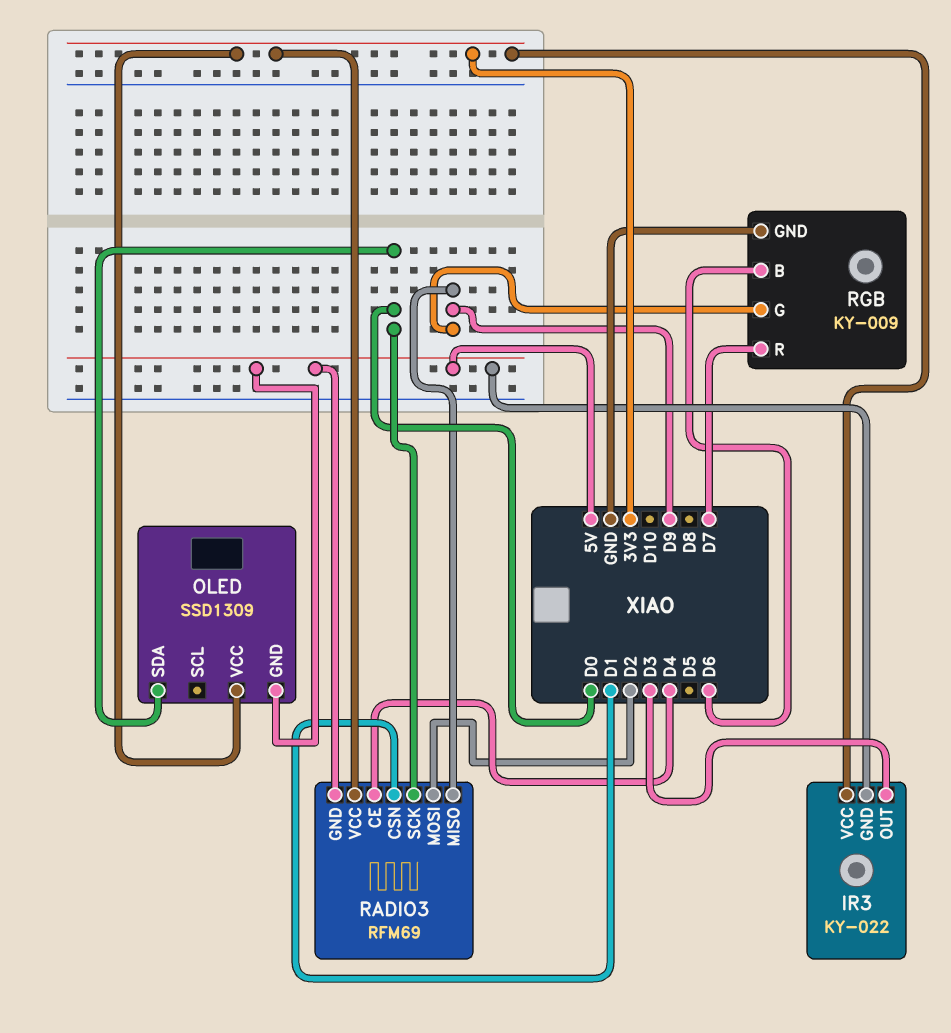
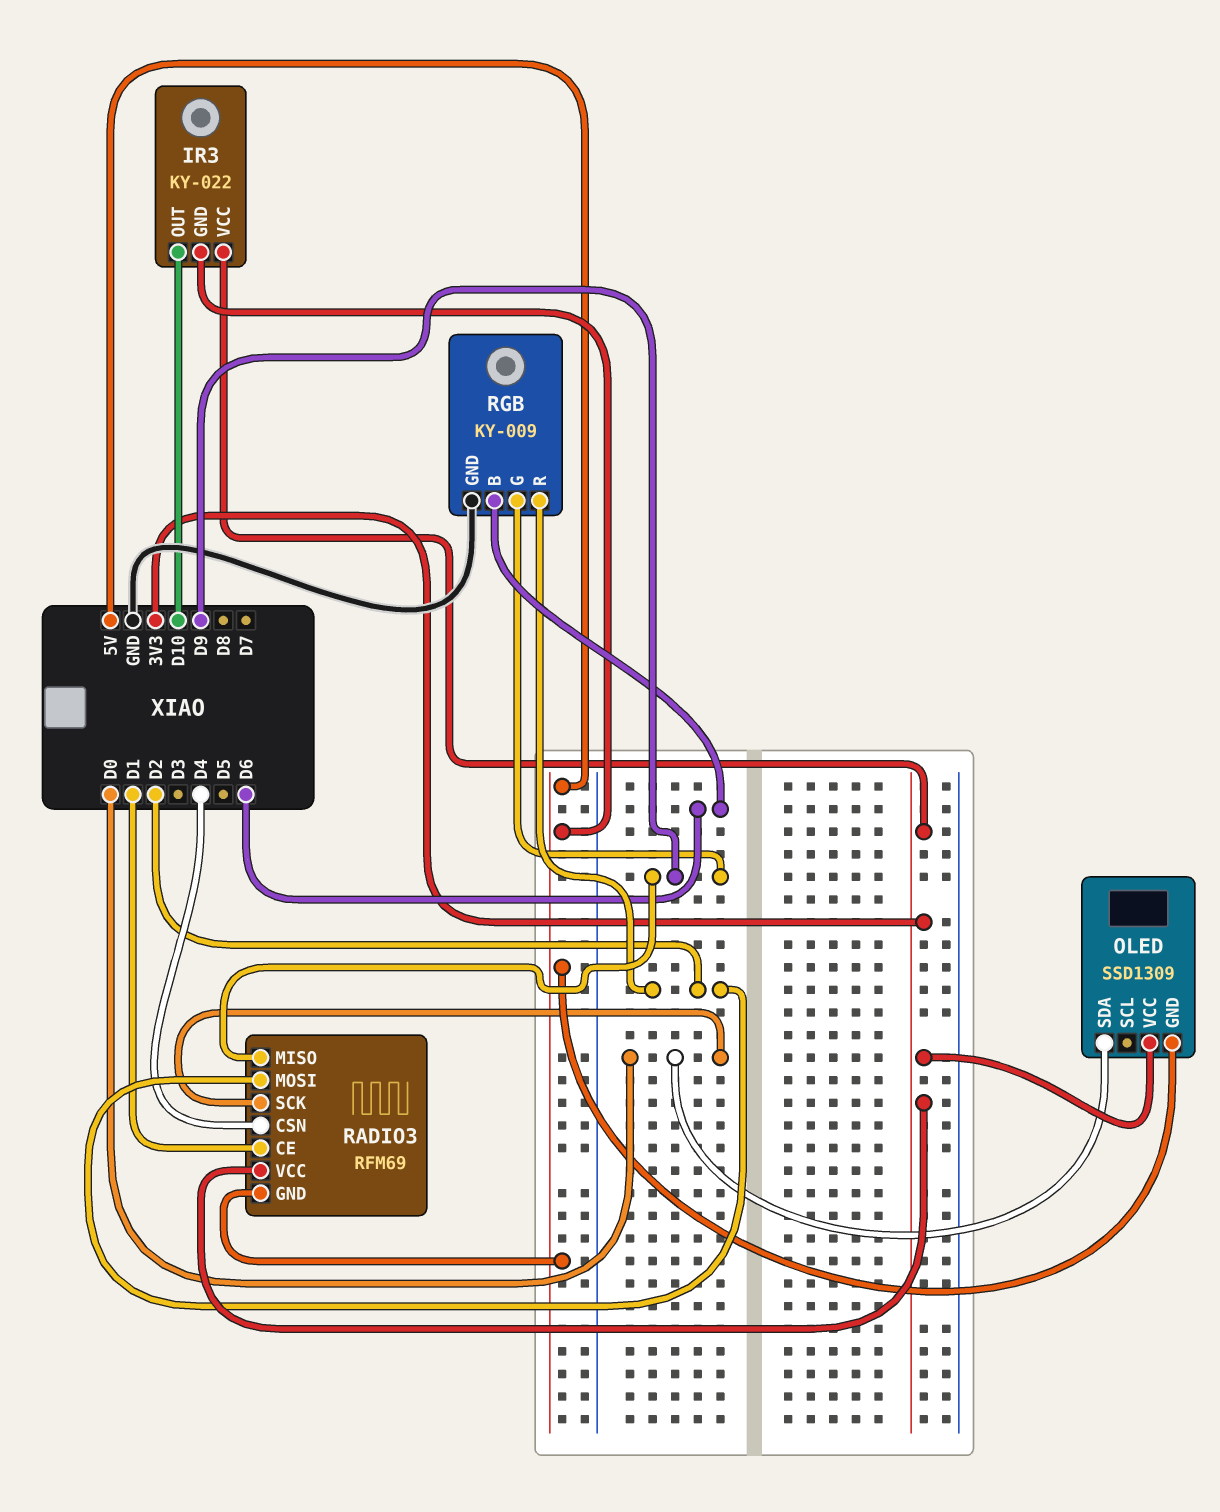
IR3 pin OUT: D3 -> D10
RADIO3 pin CE: D4 -> D1
RADIO3 pin CSN: D1 -> D4
RGB pin R: D7 -> D2

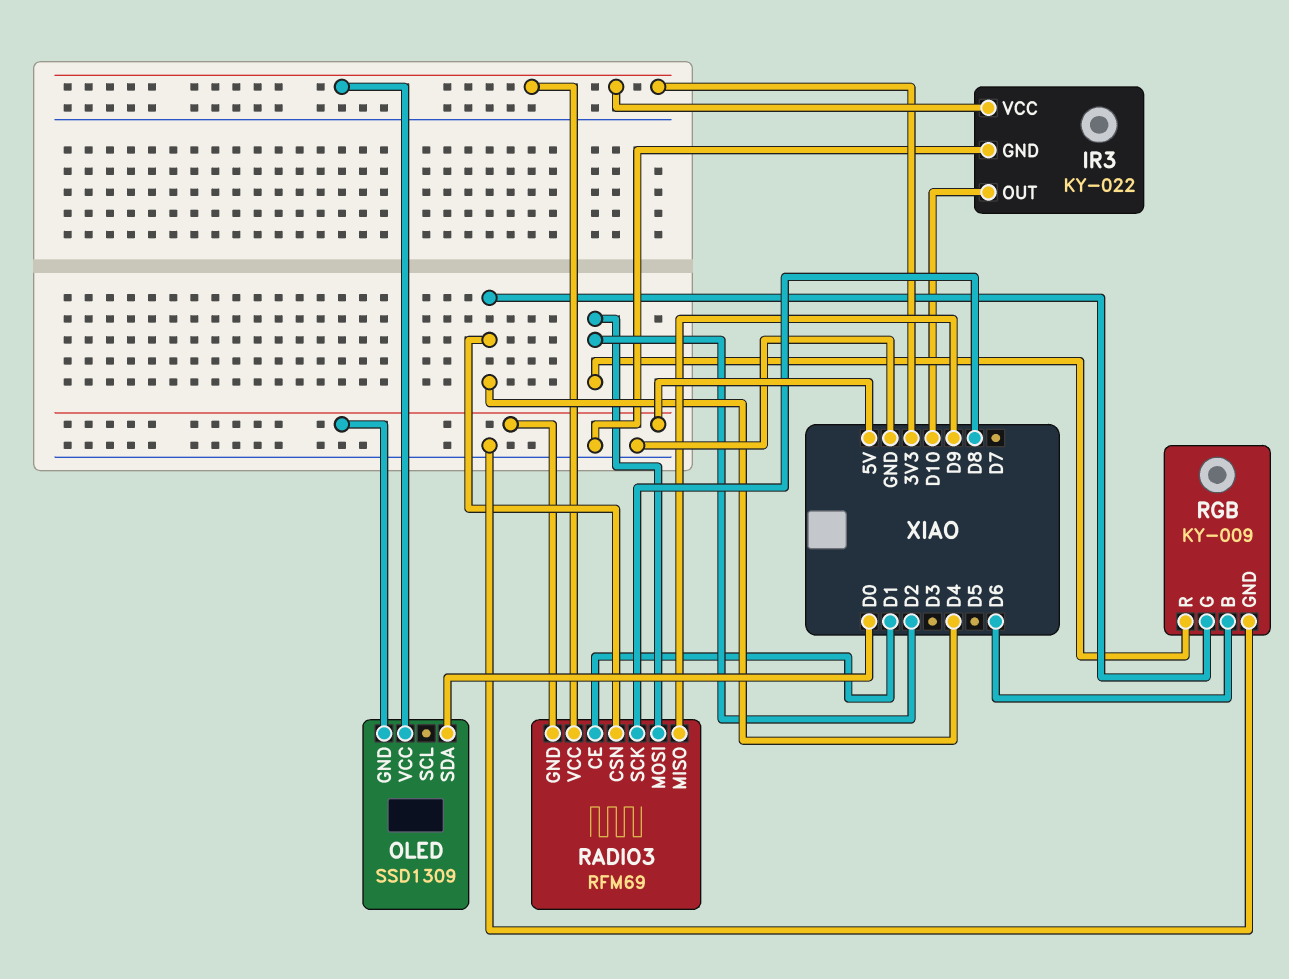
IR3 pin GND: 5V -> GND
RADIO3 pin SCK: D0 -> D8
RGB pin G: D9 -> D4

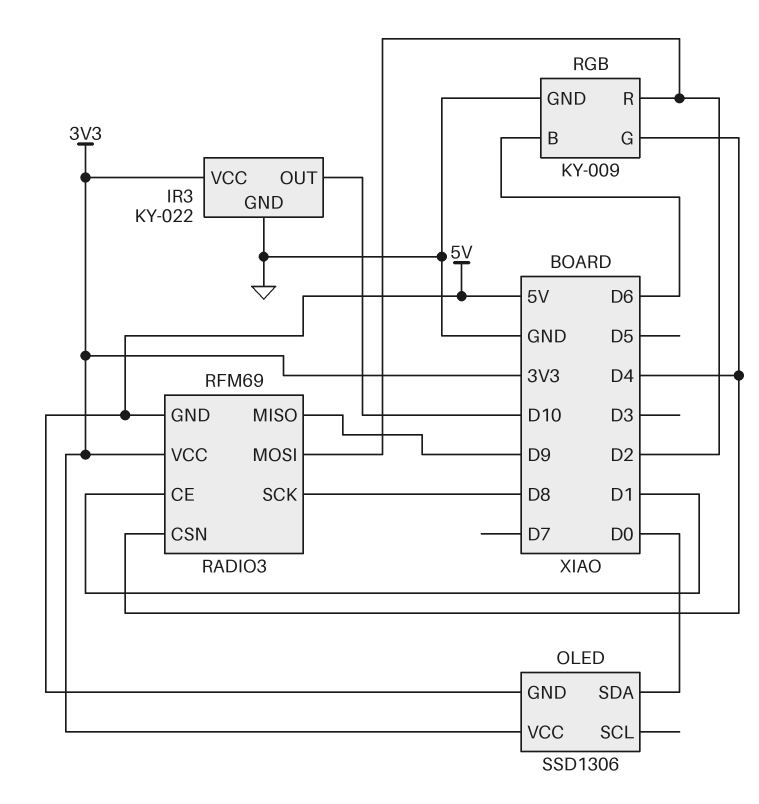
OLED: SSD1309 -> SSD1306

